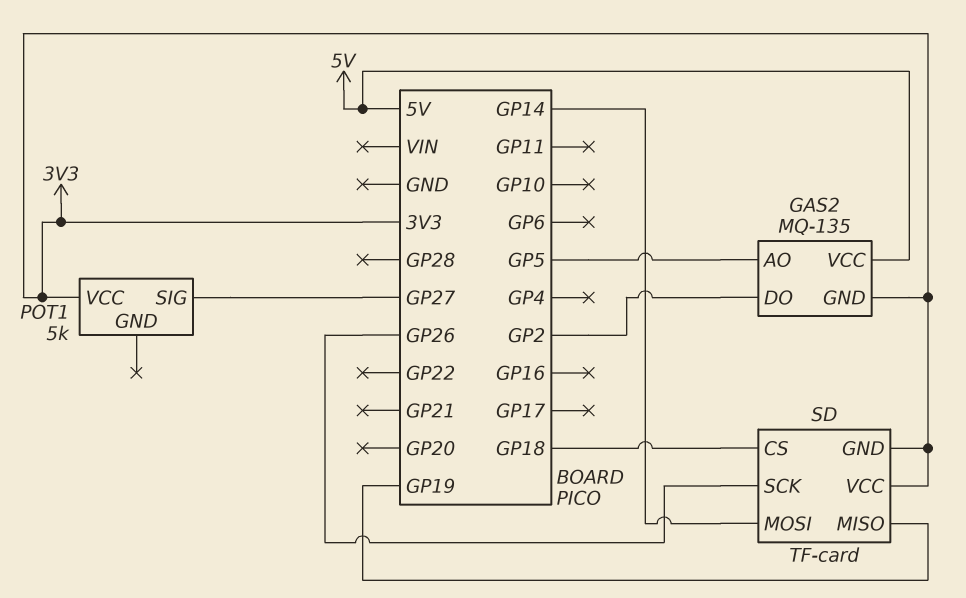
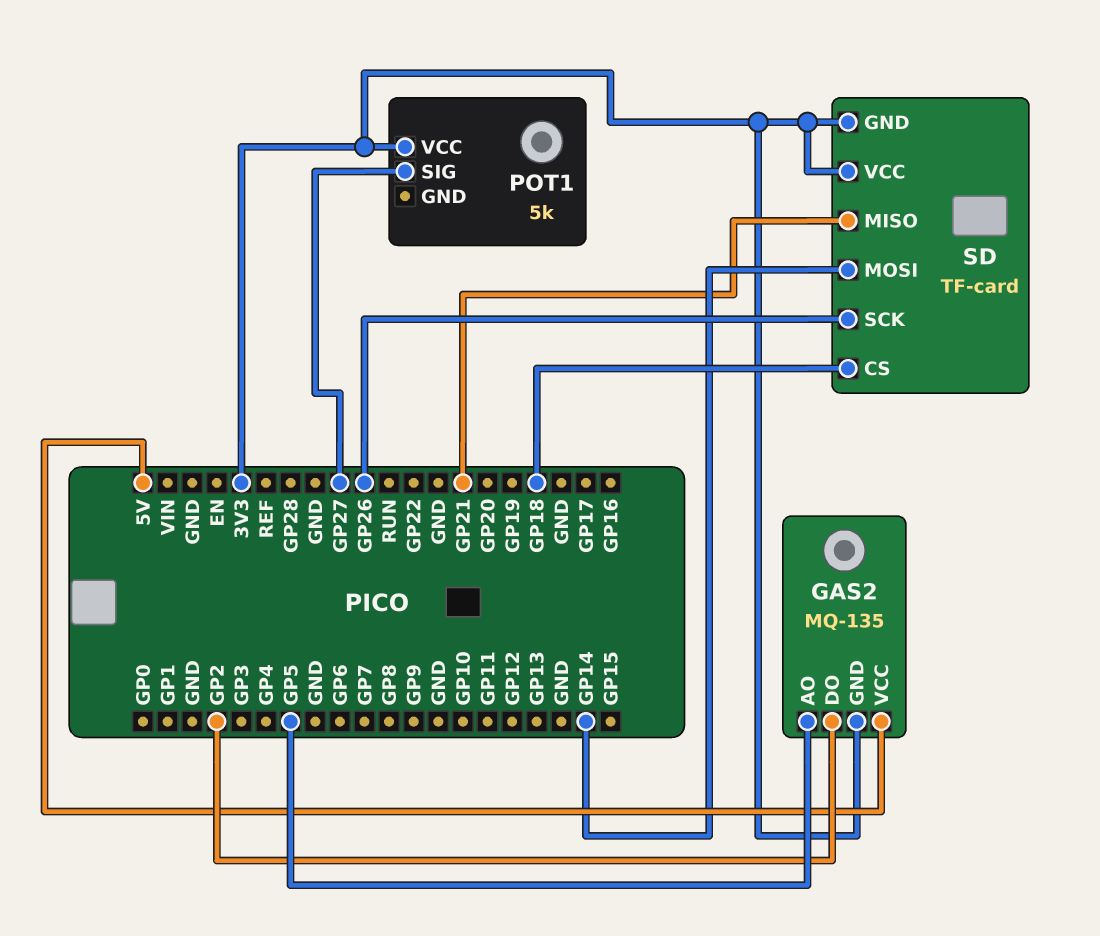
SD pin MISO: GP19 -> GP21

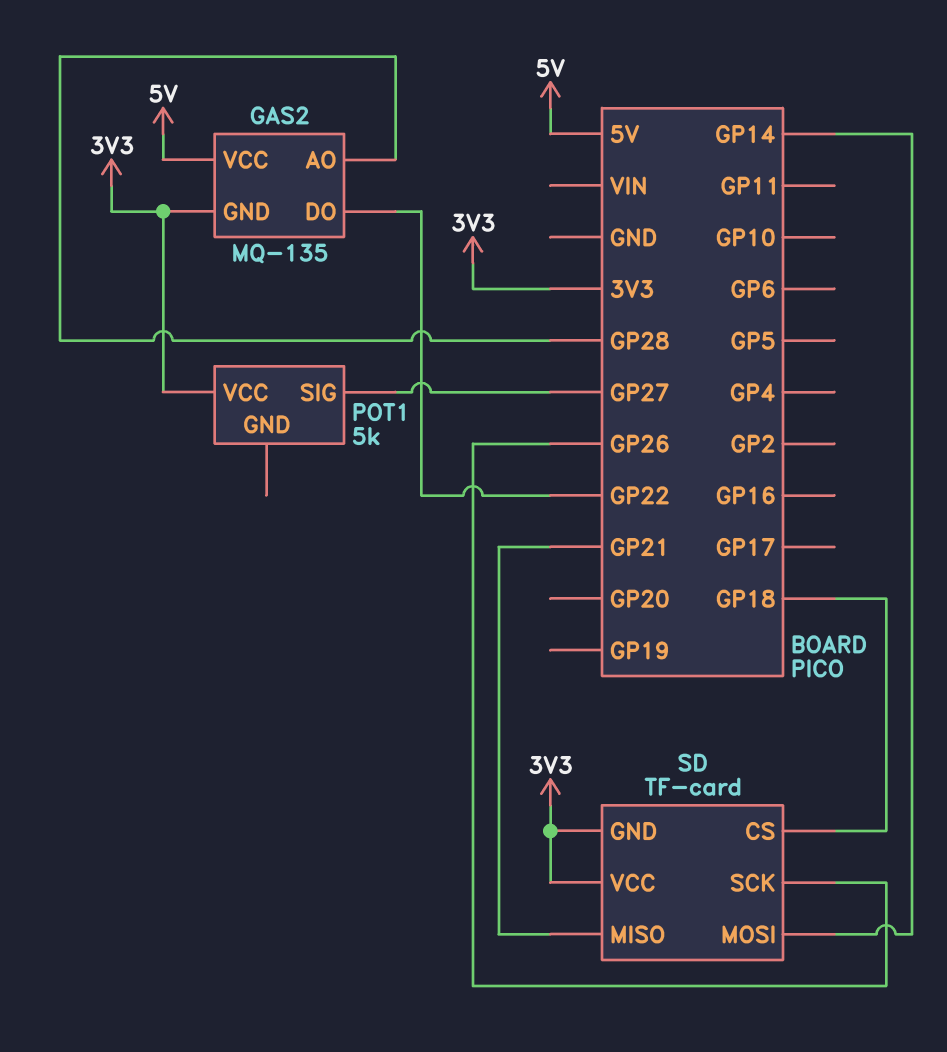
GAS2 pin AO: GP5 -> GP28
GAS2 pin DO: GP2 -> GP22

